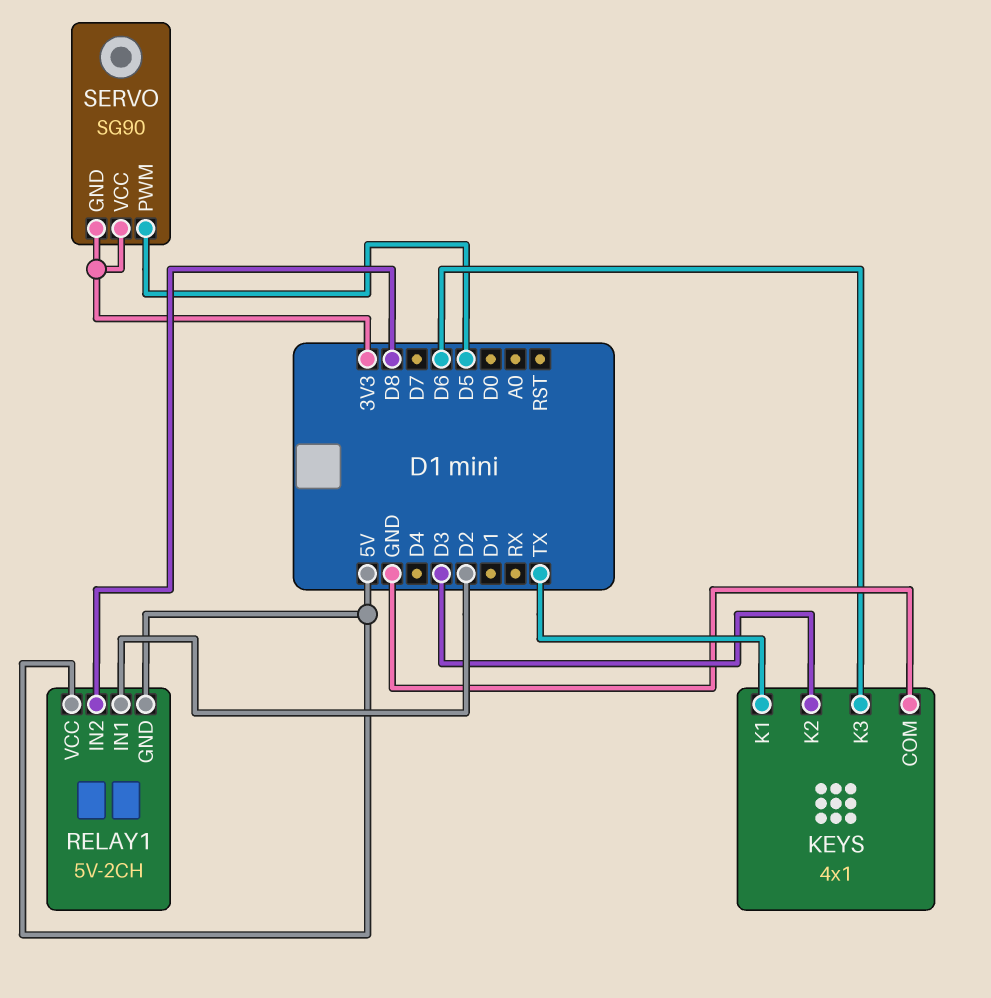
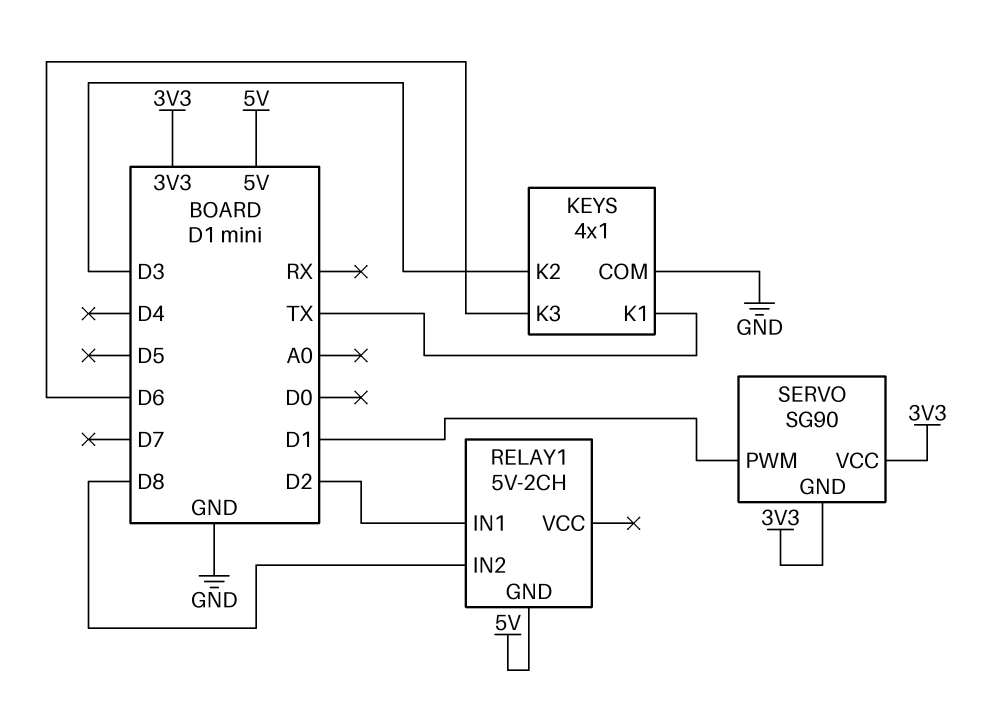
RELAY1 pin VCC: 5V -> none
SERVO pin PWM: D5 -> D1

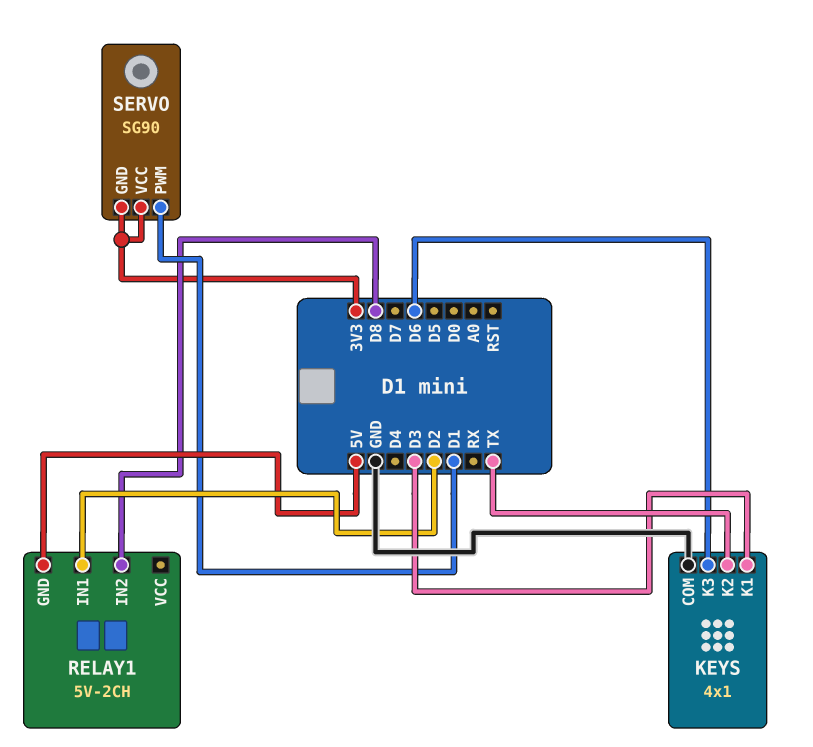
KEYS pin K1: TX -> D3
KEYS pin K2: D3 -> TX

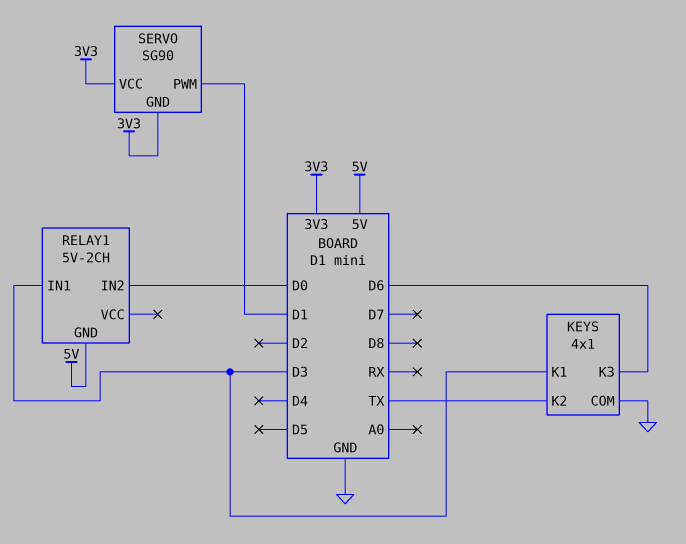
RELAY1 pin IN1: D2 -> D3
RELAY1 pin IN2: D8 -> D0

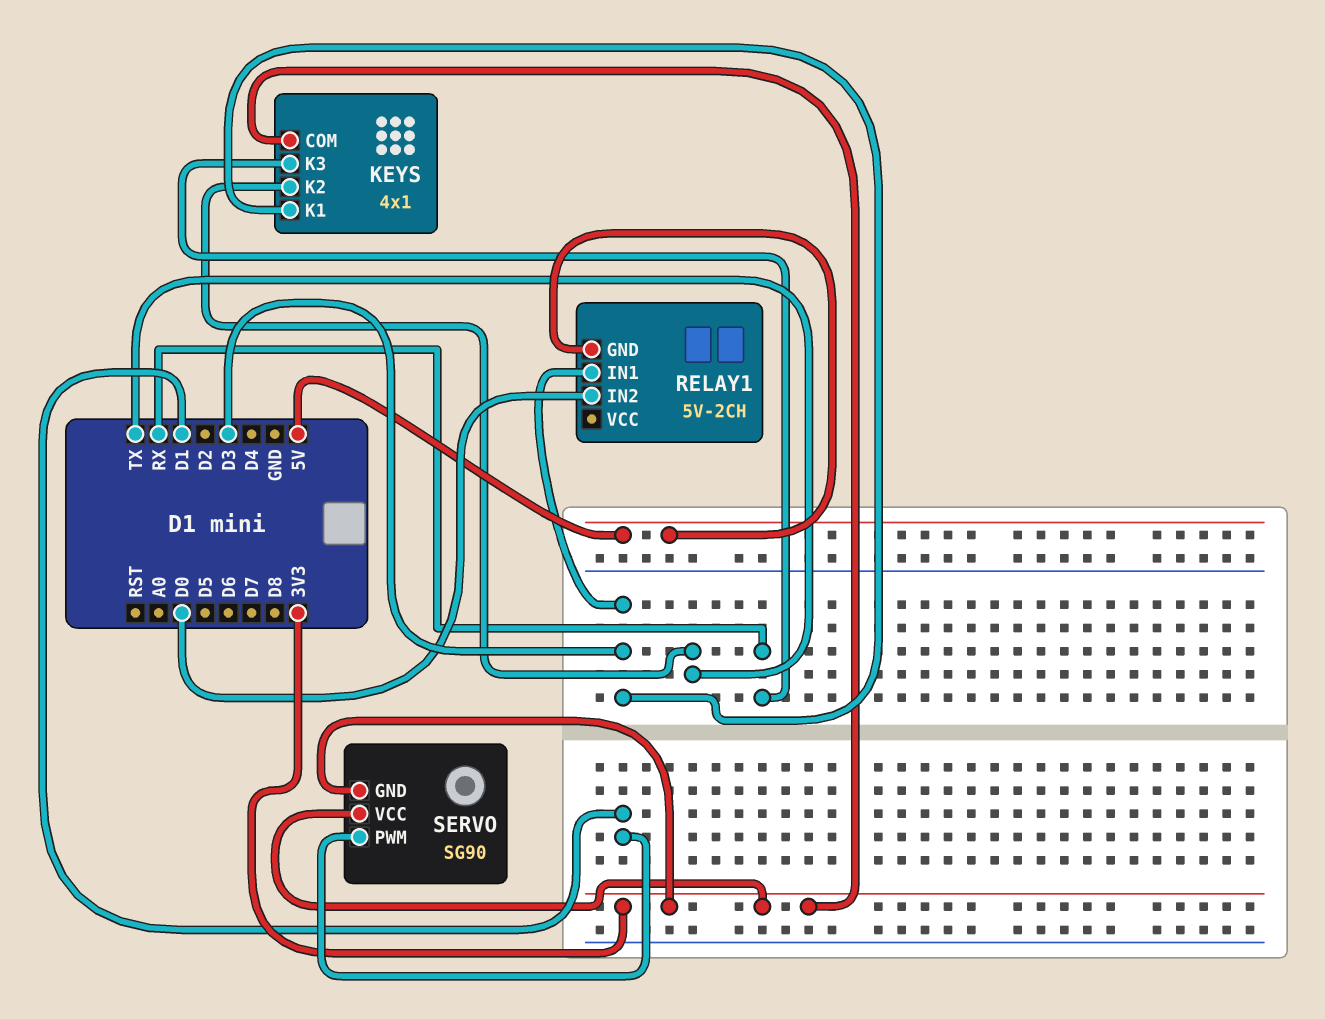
KEYS pin COM: GND -> 3V3
KEYS pin K3: D6 -> RX

